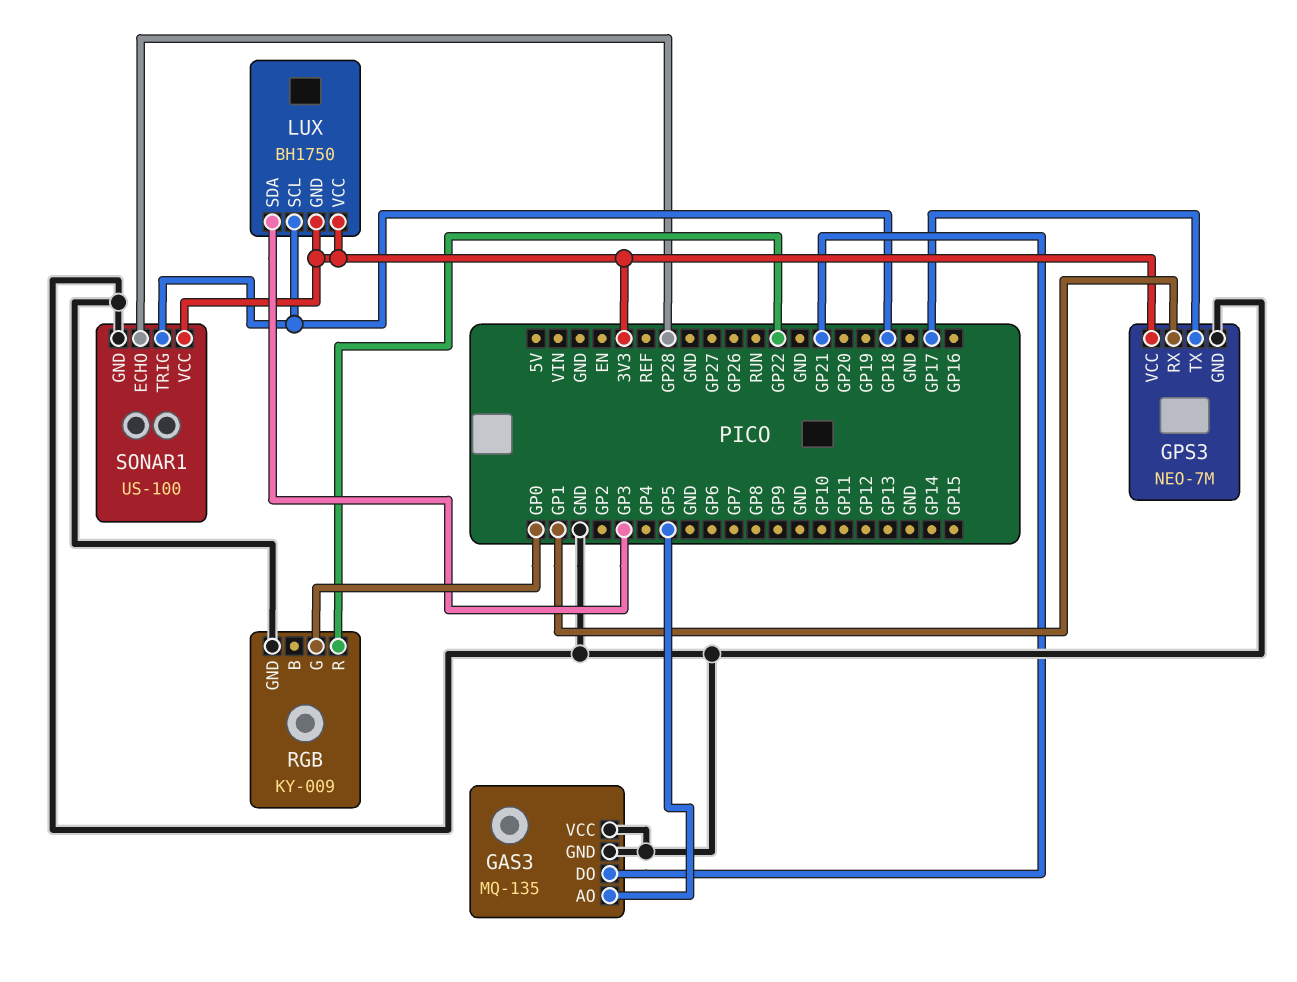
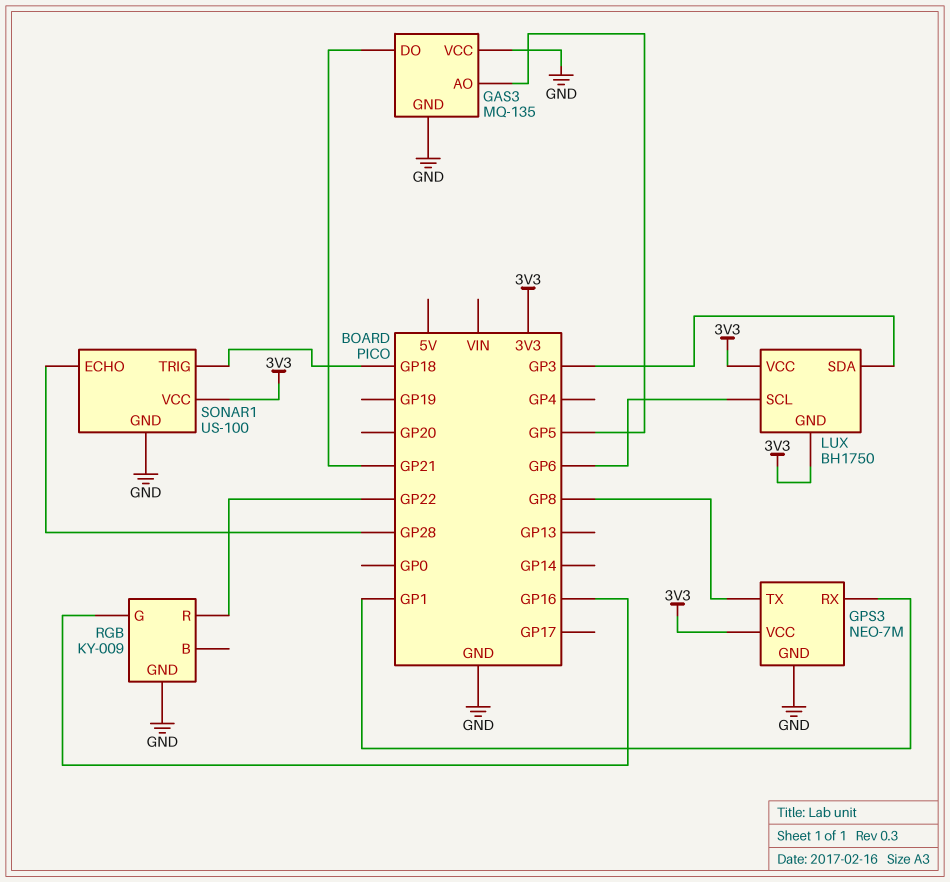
GPS3 pin TX: GP17 -> GP8
LUX pin SCL: GP18 -> GP6
RGB pin G: GP0 -> GP16

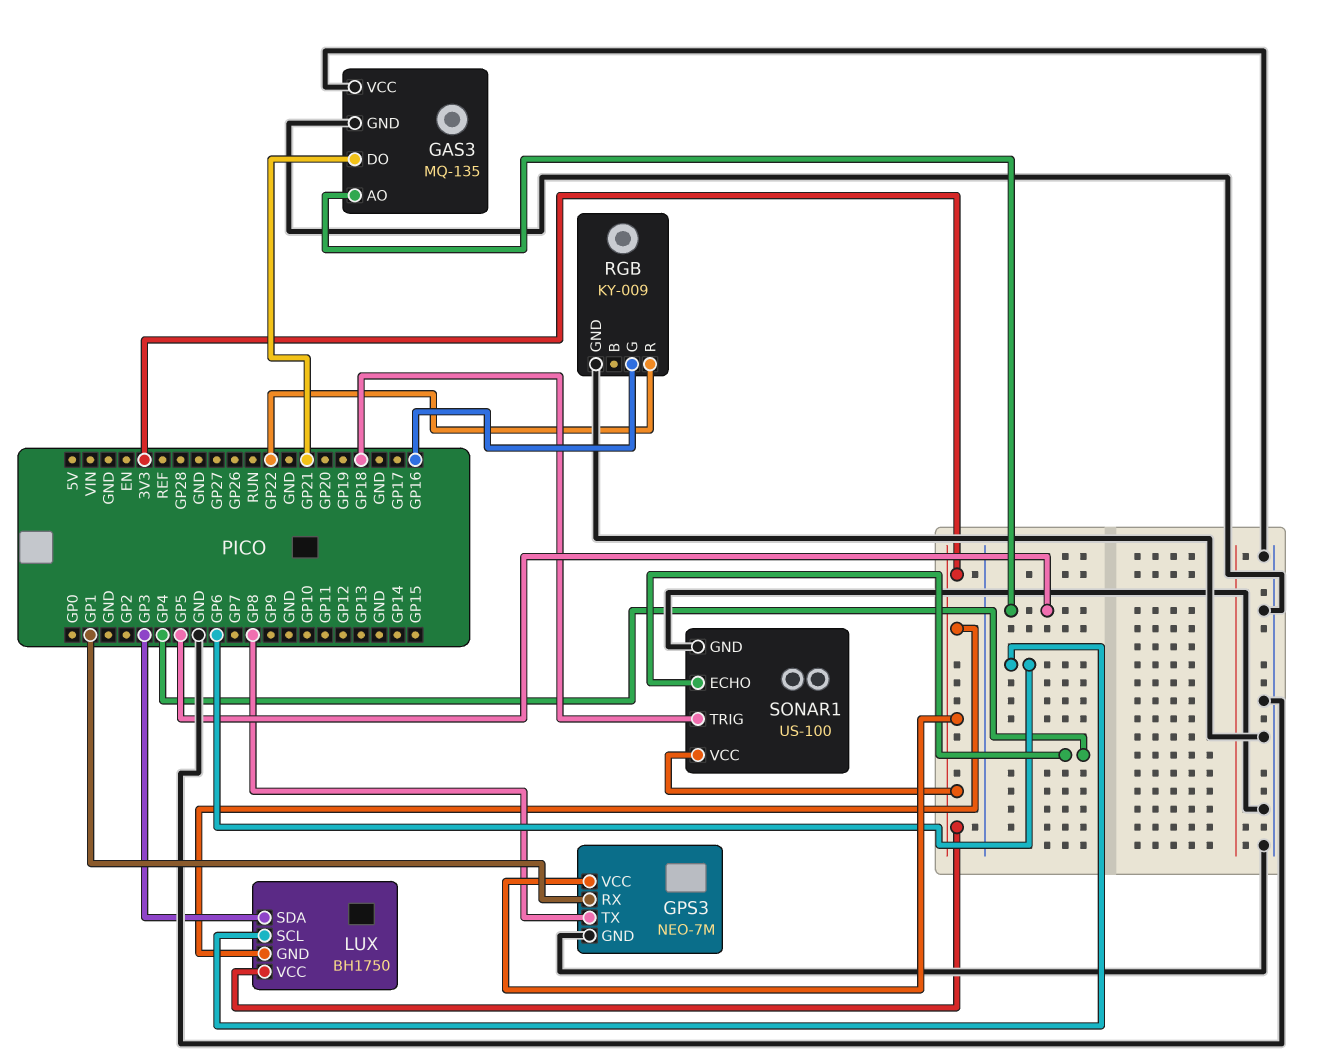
SONAR1 pin ECHO: GP28 -> GP4

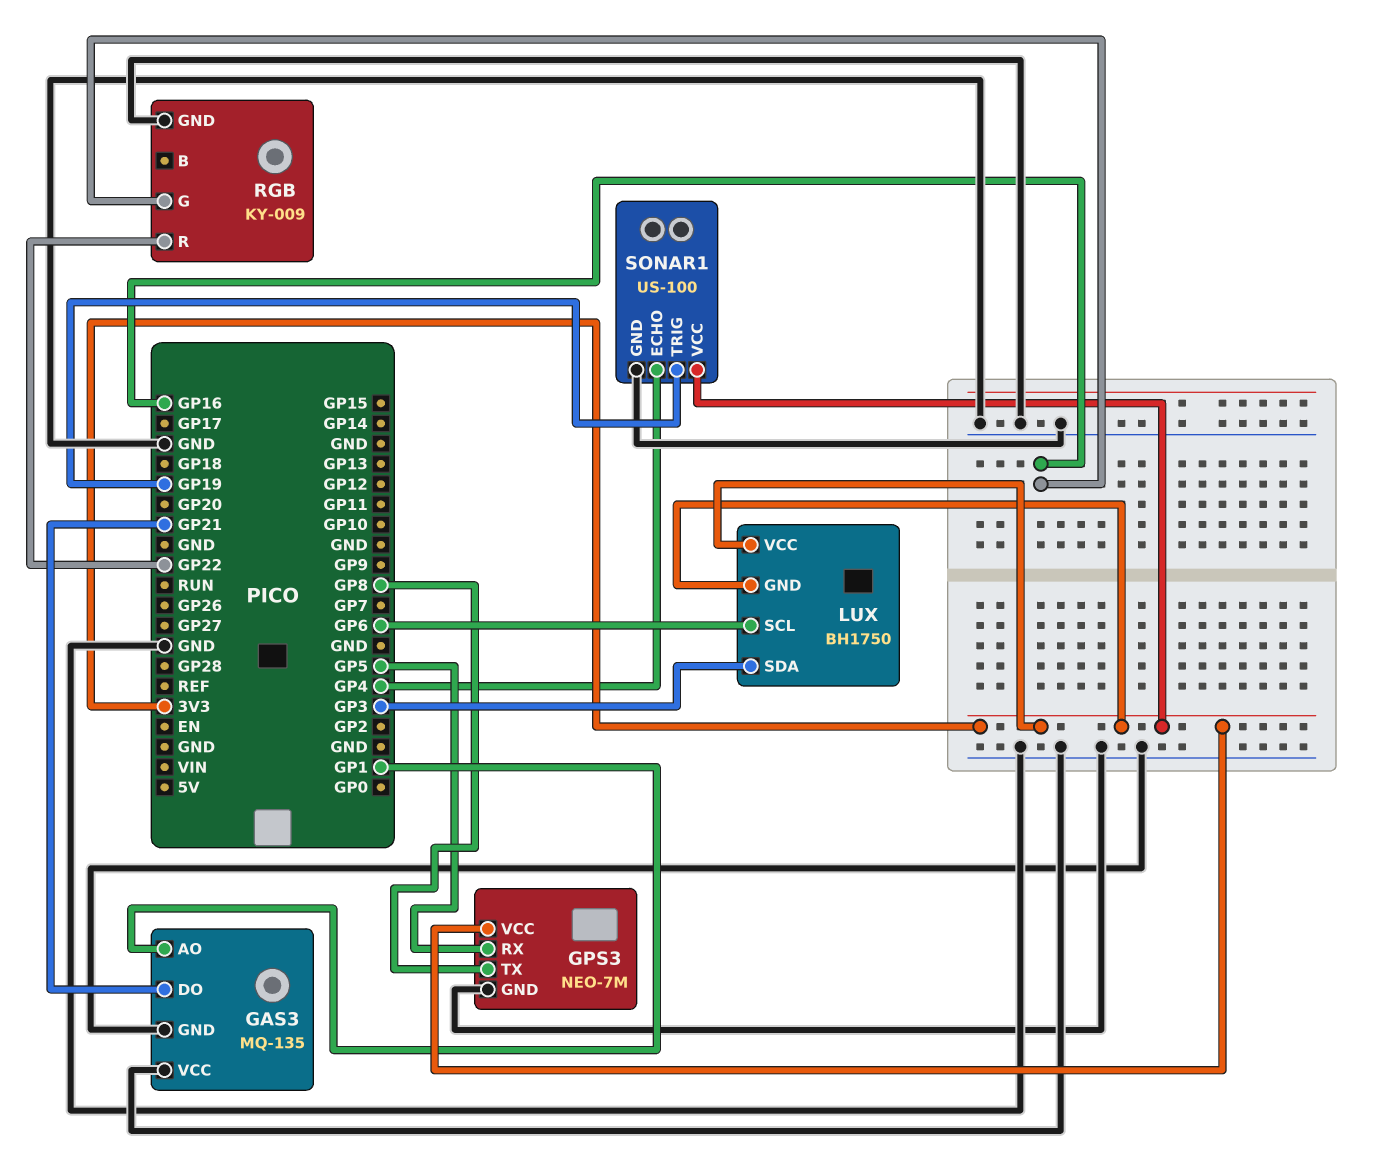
GAS3 pin AO: GP5 -> GP1
GPS3 pin RX: GP1 -> GP5
SONAR1 pin TRIG: GP18 -> GP19

